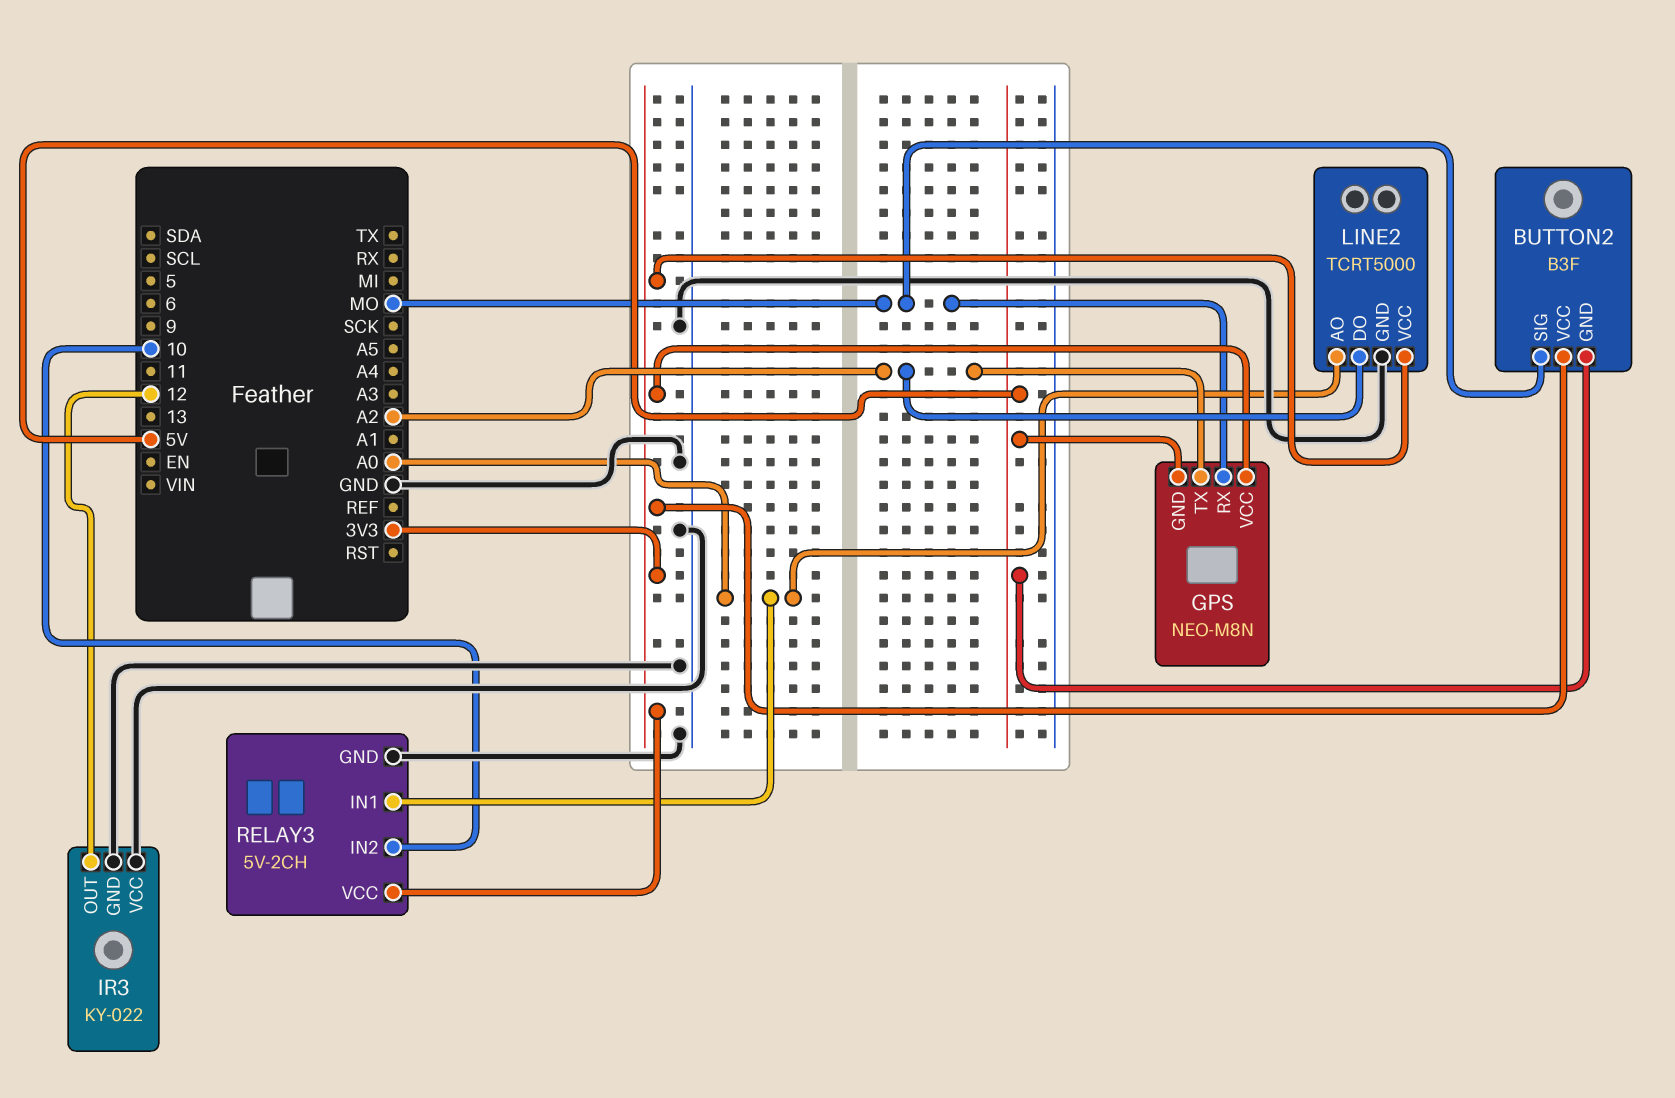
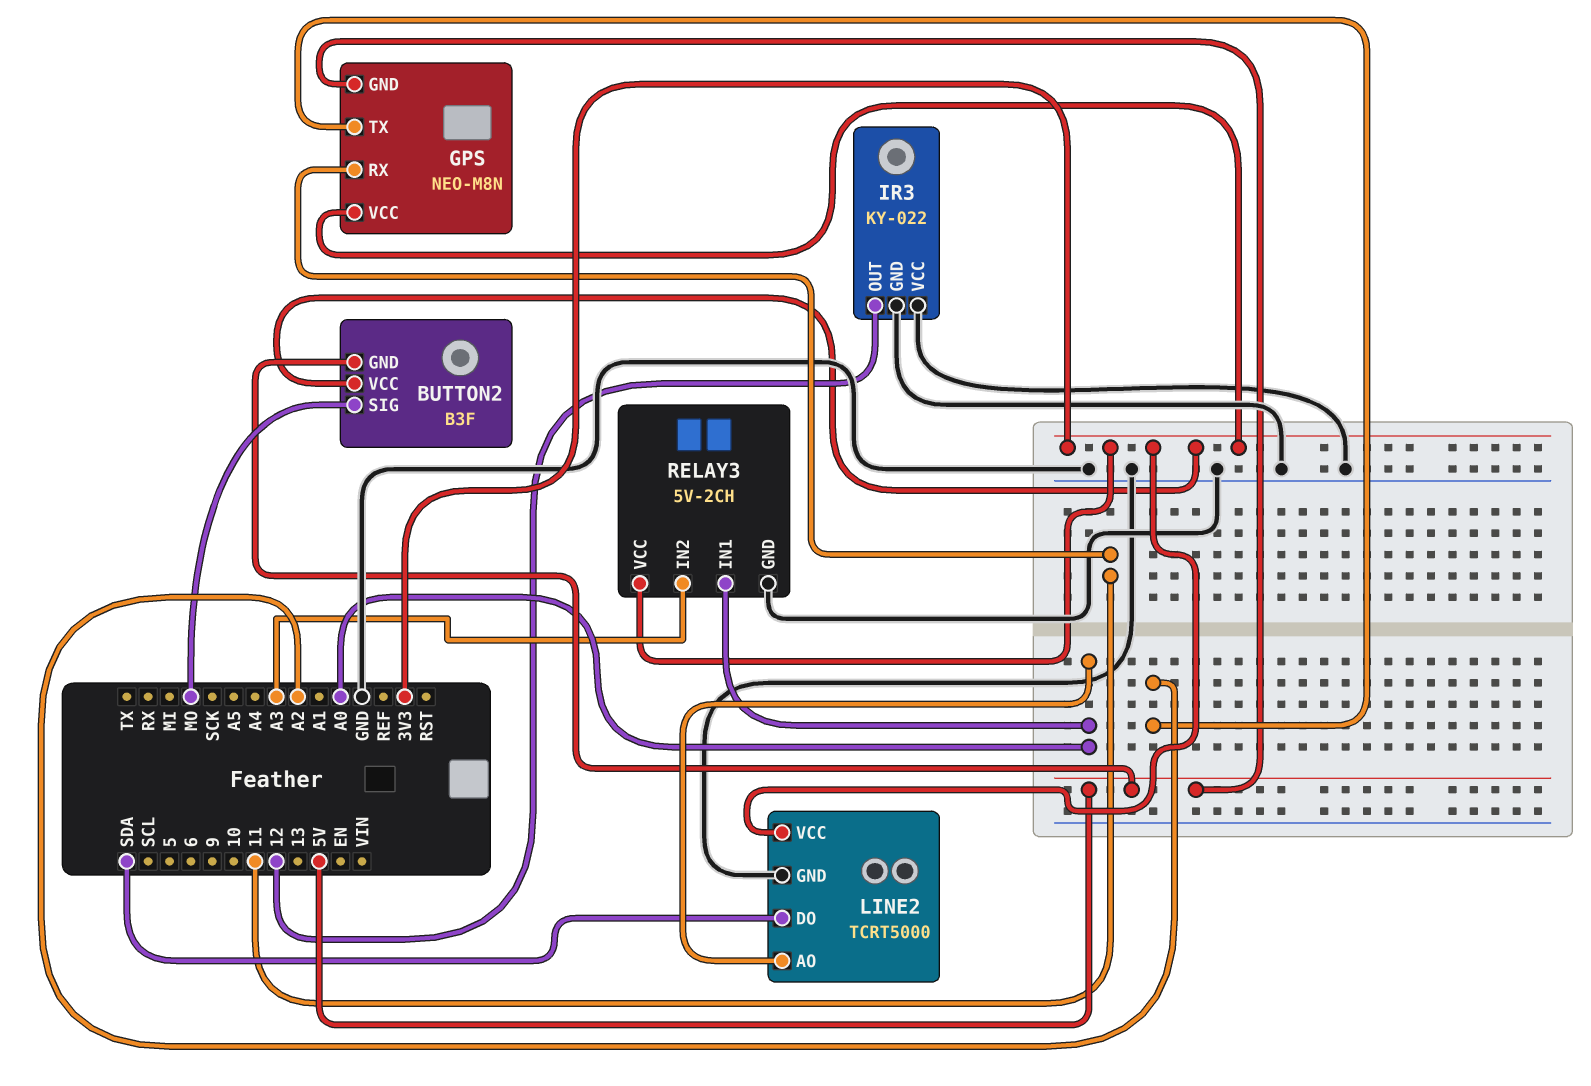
GPS pin RX: MO -> 11
LINE2 pin DO: A2 -> SDA
RELAY3 pin IN2: 10 -> A3

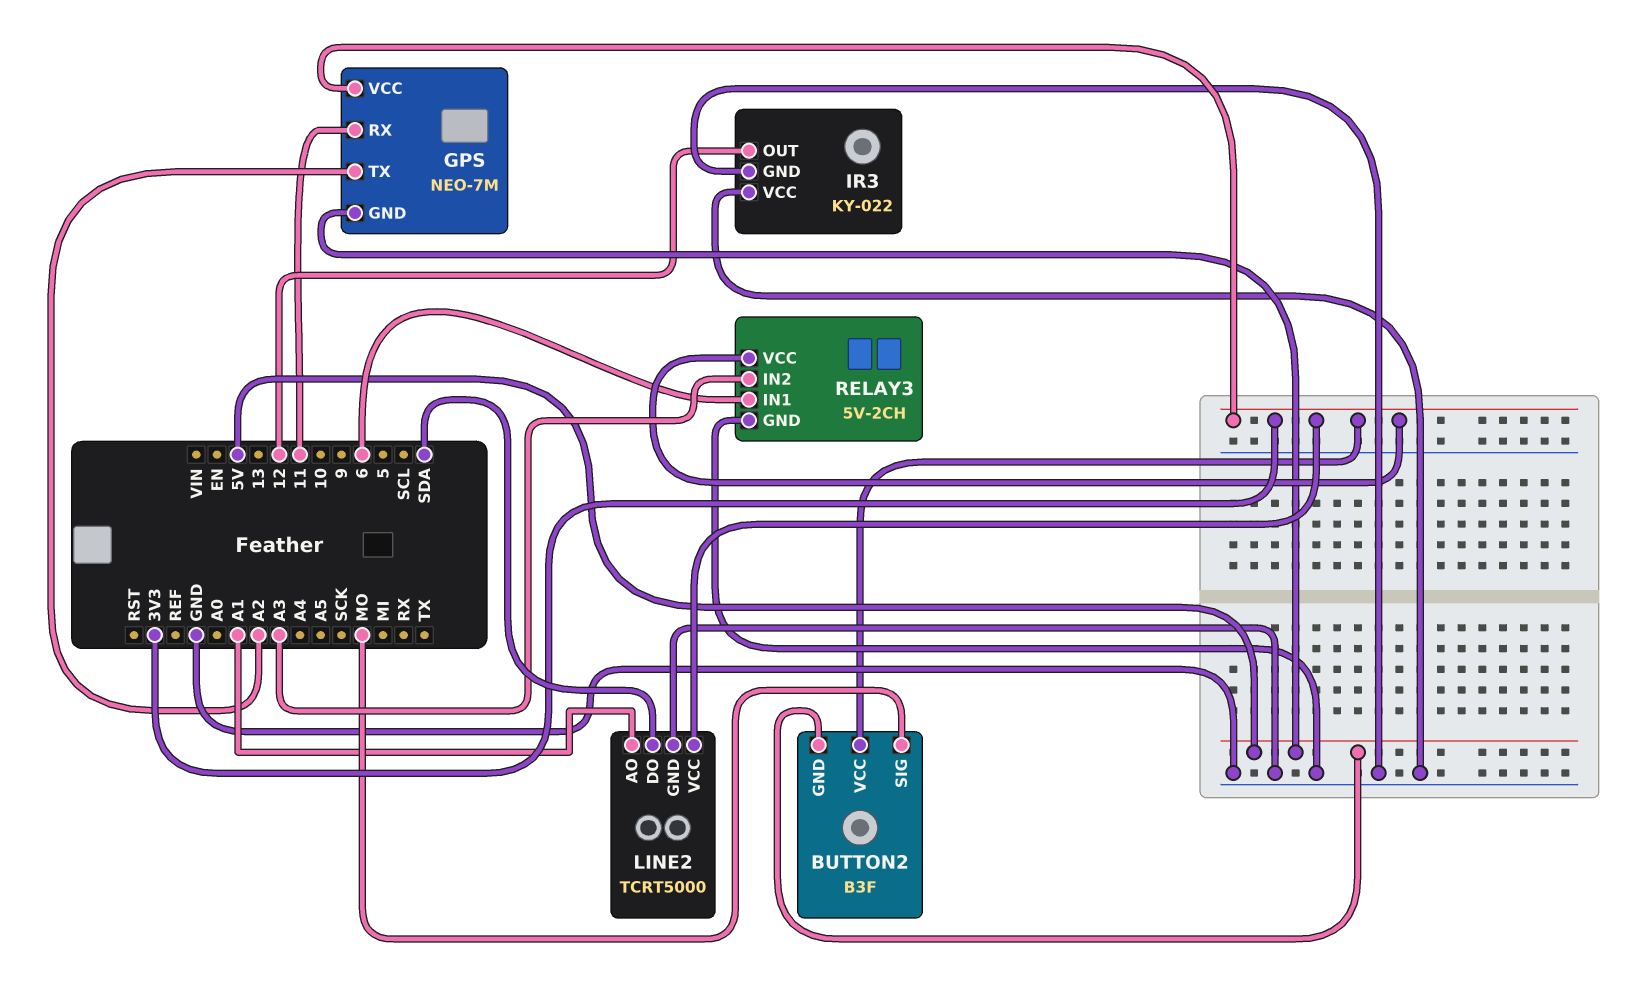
GPS: NEO-M8N -> NEO-7M
LINE2 pin AO: A0 -> A1
RELAY3 pin IN1: A0 -> 6

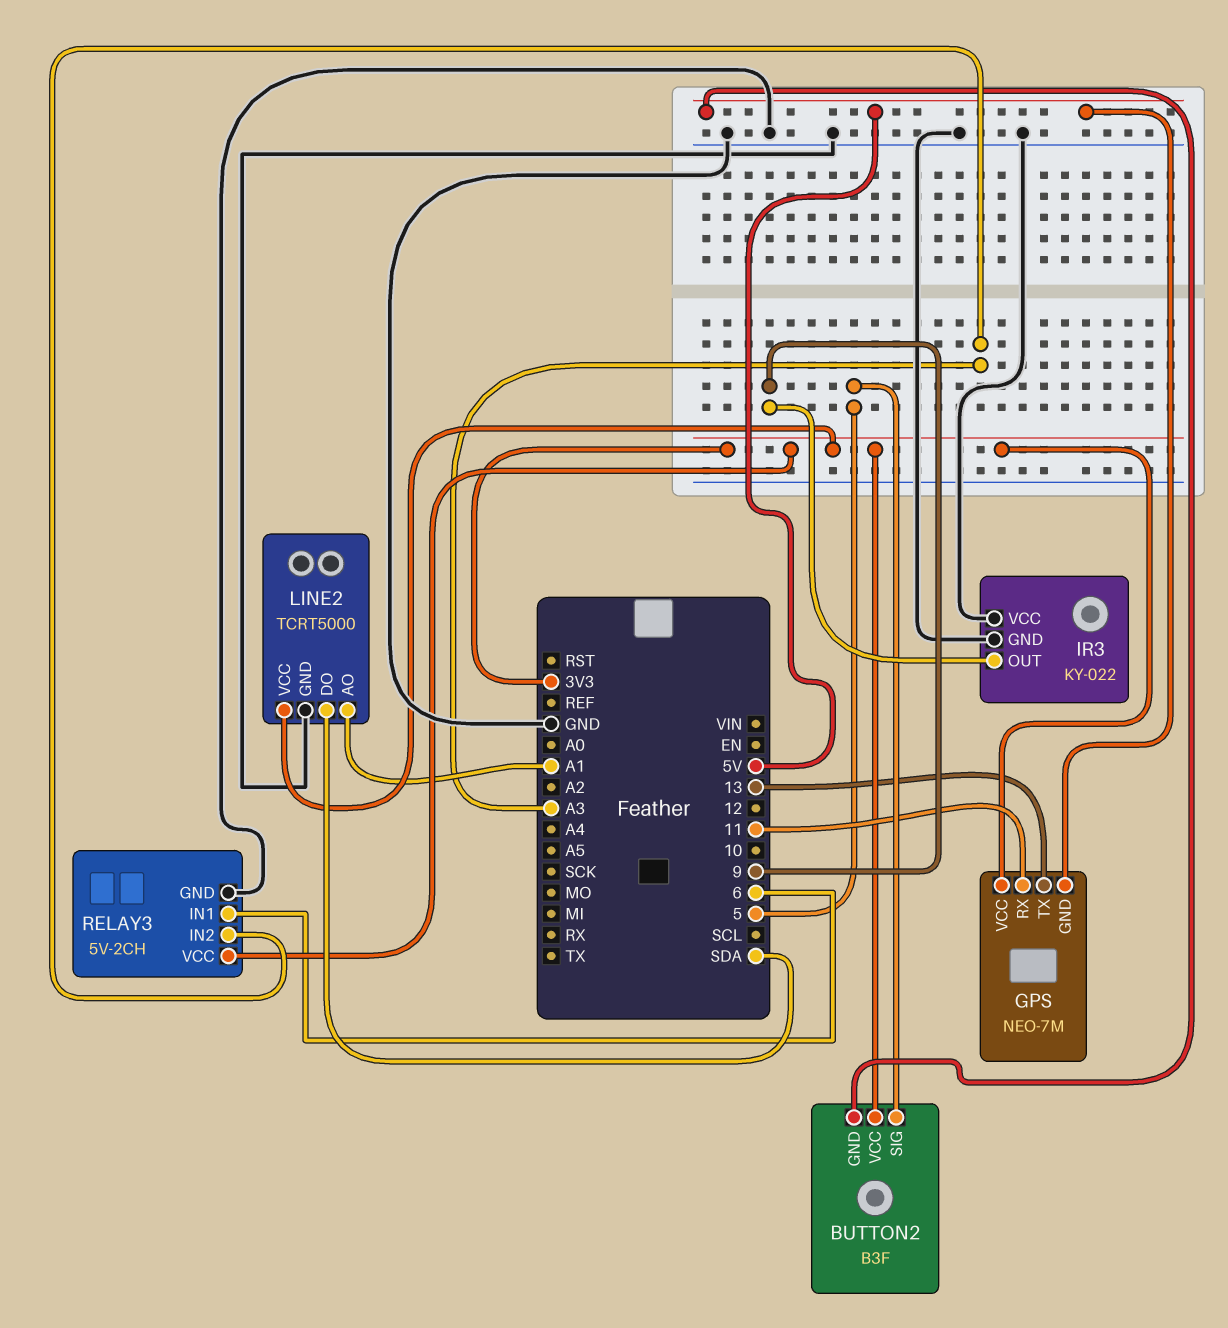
BUTTON2 pin SIG: MO -> 5
GPS pin TX: A2 -> 13
IR3 pin OUT: 12 -> 9

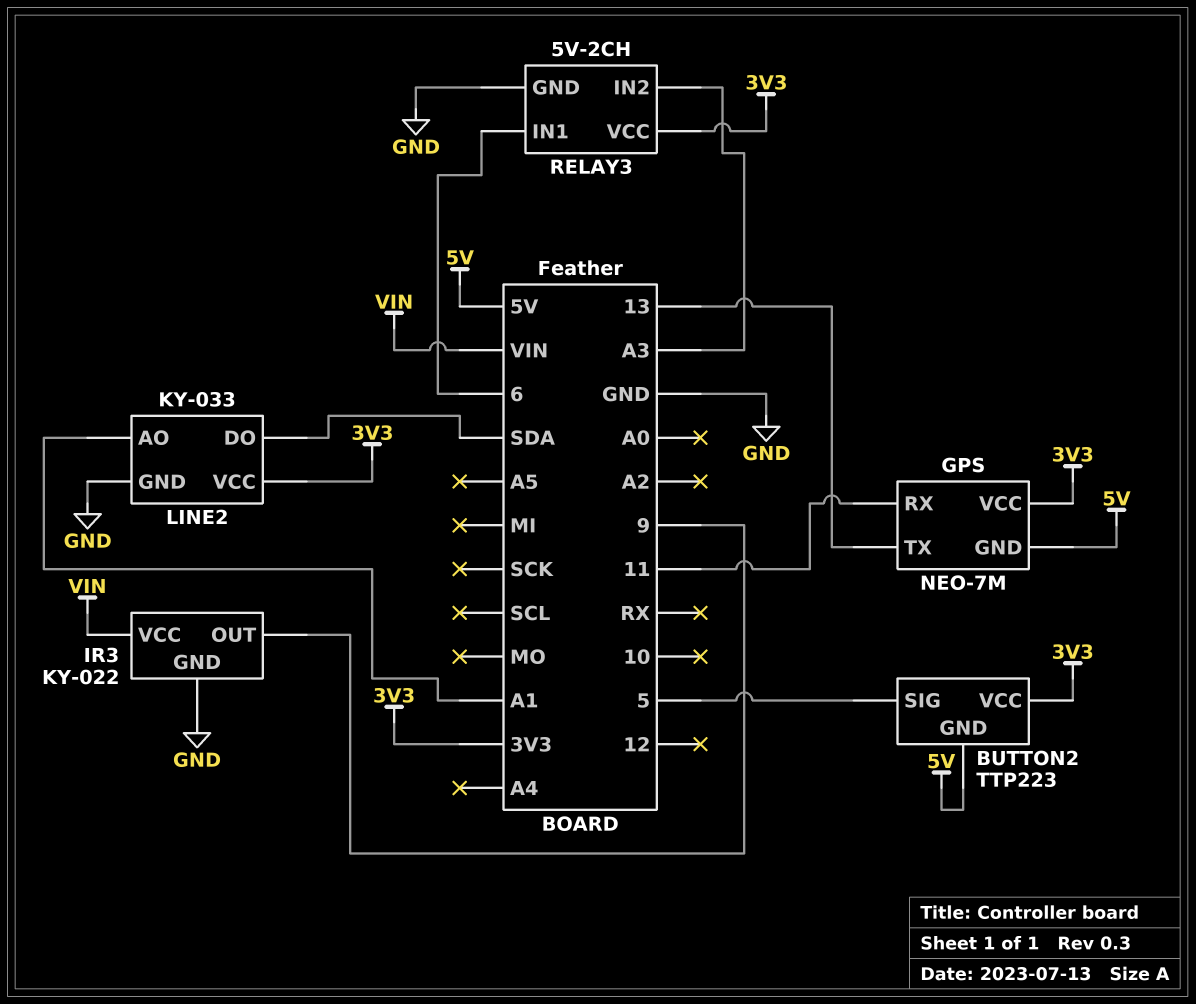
BUTTON2: B3F -> TTP223
IR3 pin VCC: GND -> VIN
LINE2: TCRT5000 -> KY-033

